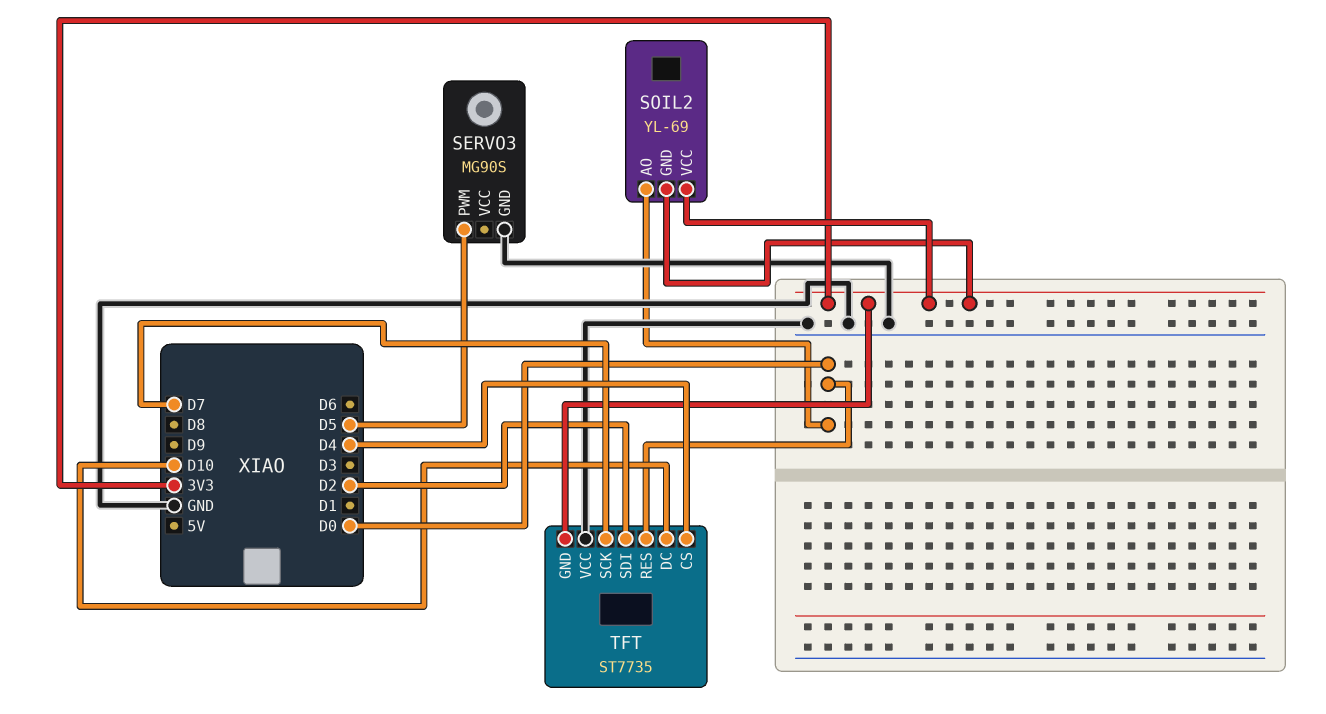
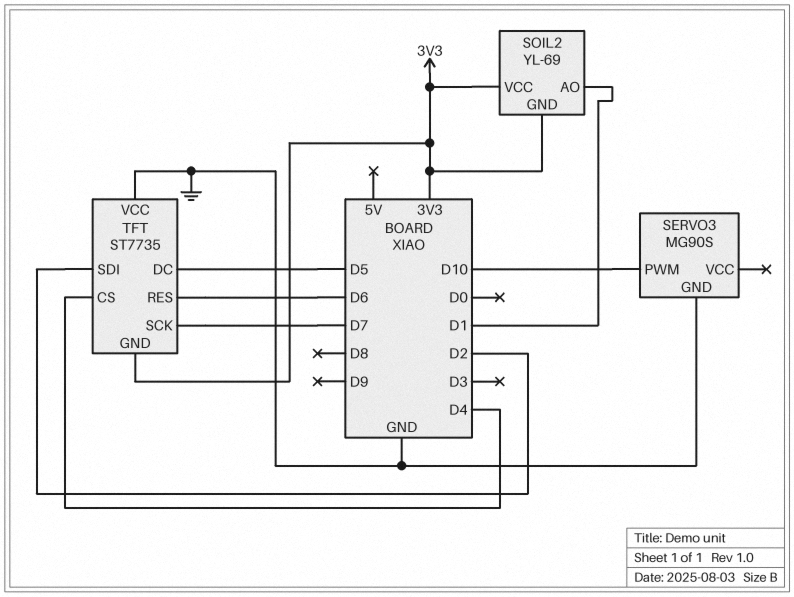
SERVO3 pin PWM: D5 -> D10
SOIL2 pin AO: D0 -> D1
TFT pin DC: D10 -> D5
TFT pin RES: D0 -> D6

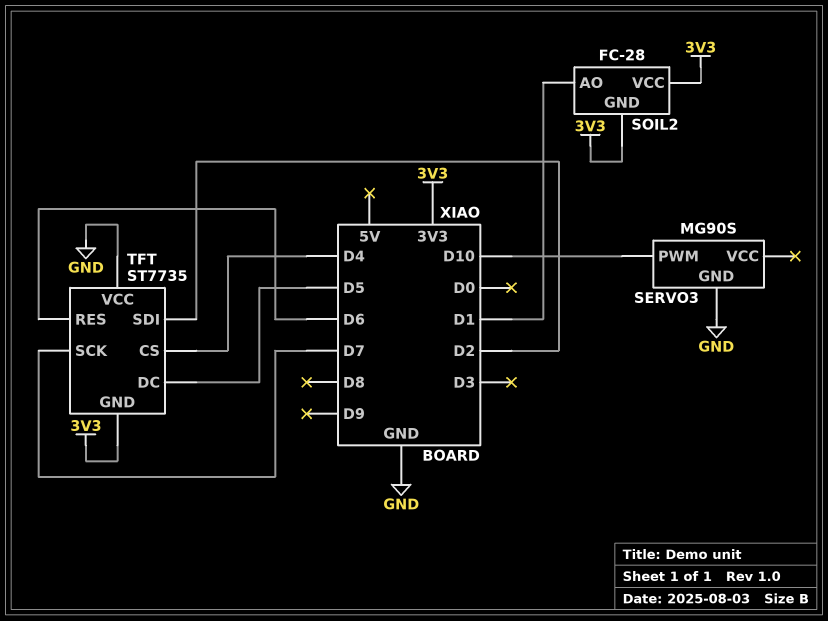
SOIL2: YL-69 -> FC-28

